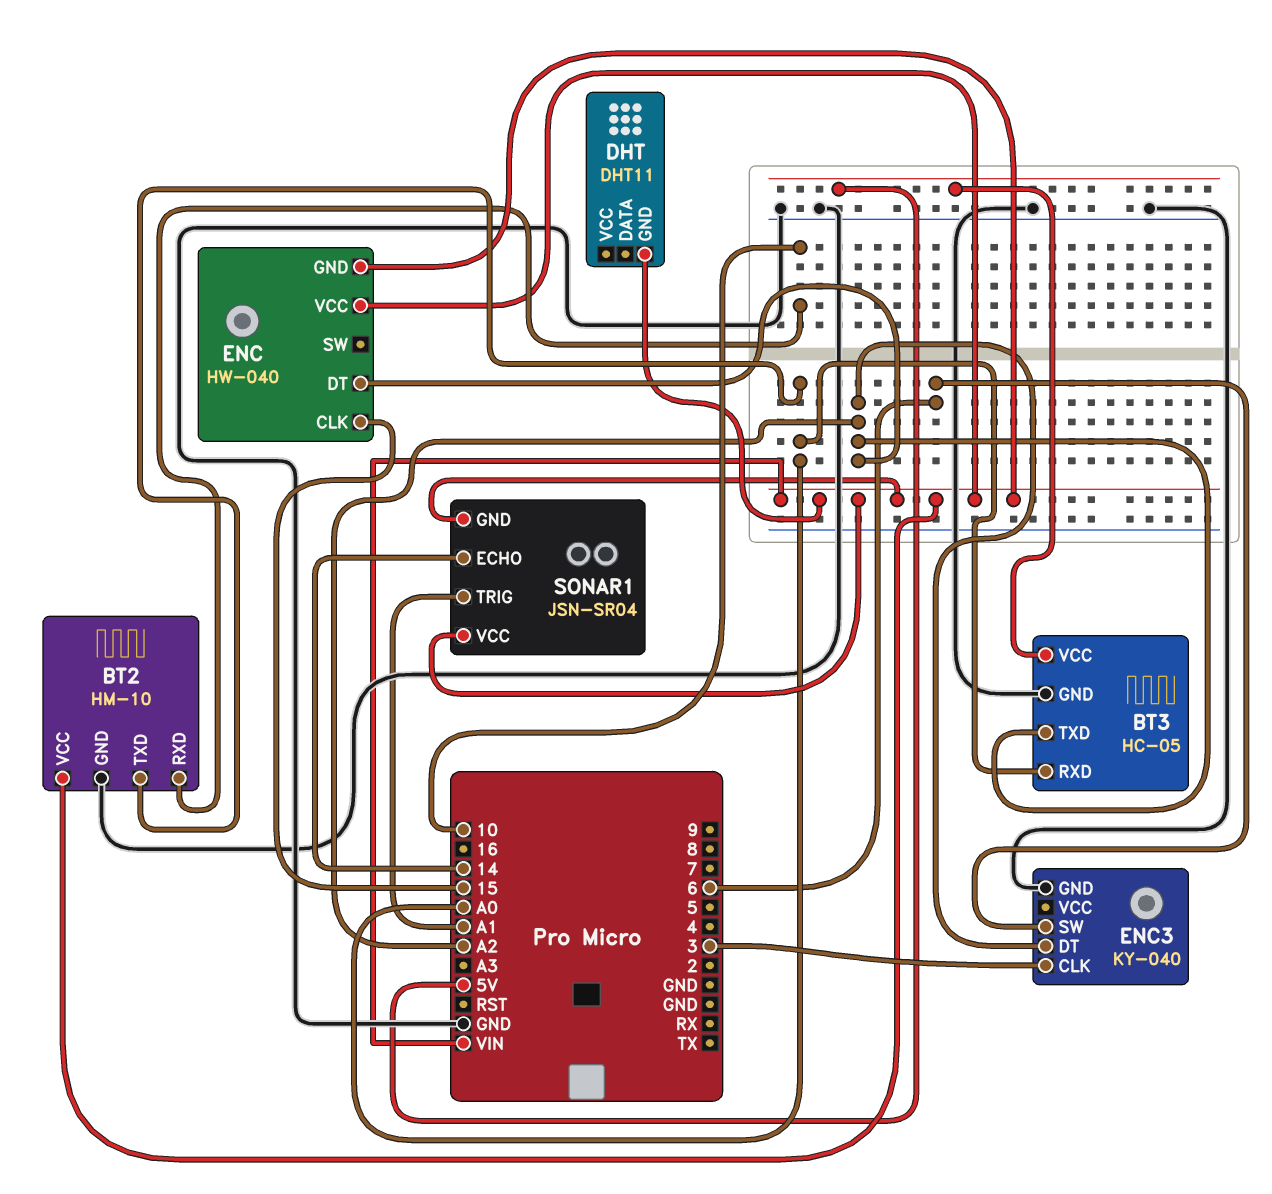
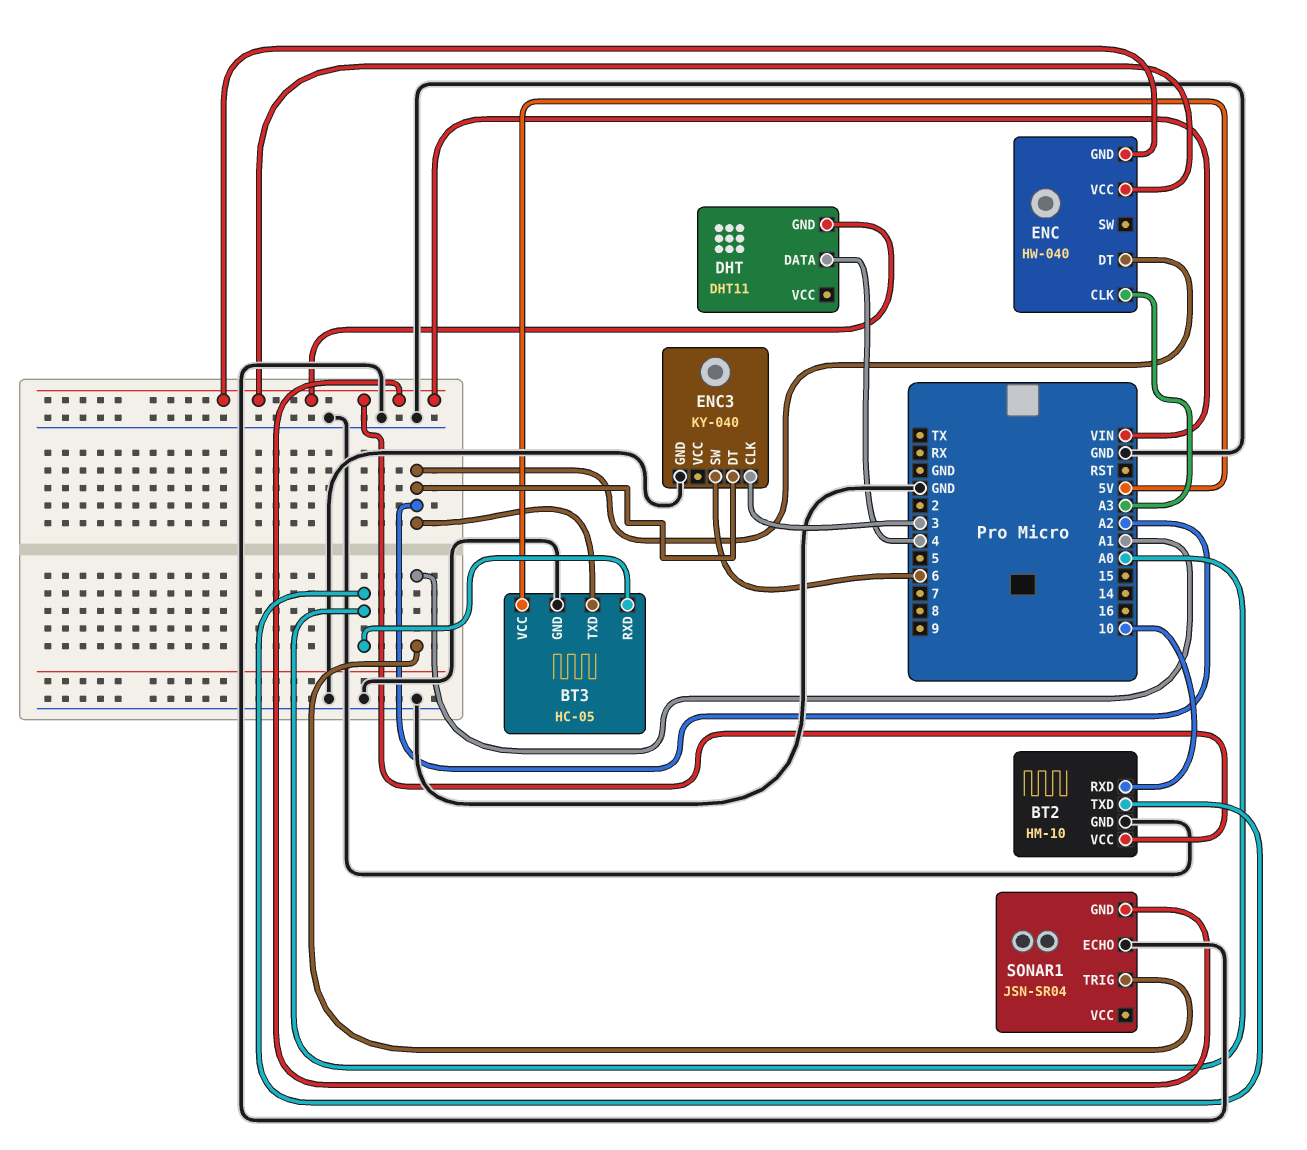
DHT pin DATA: none -> 4
ENC pin CLK: 15 -> A3
SONAR1 pin ECHO: 14 -> GND
SONAR1 pin VCC: VIN -> none

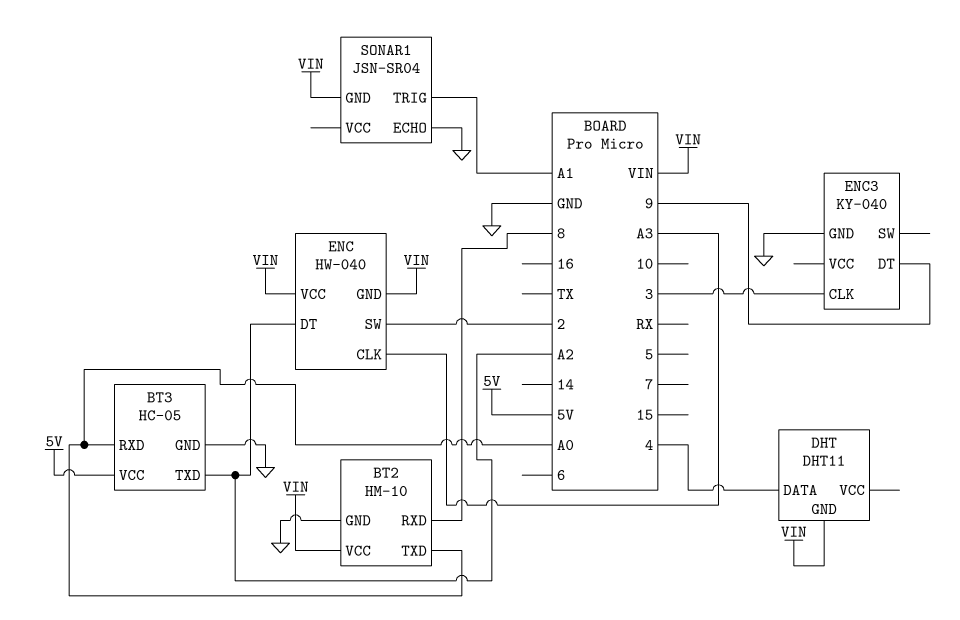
BT2 pin RXD: 10 -> 8
ENC pin SW: none -> 2
ENC3 pin DT: A2 -> 9
ENC3 pin SW: 6 -> none

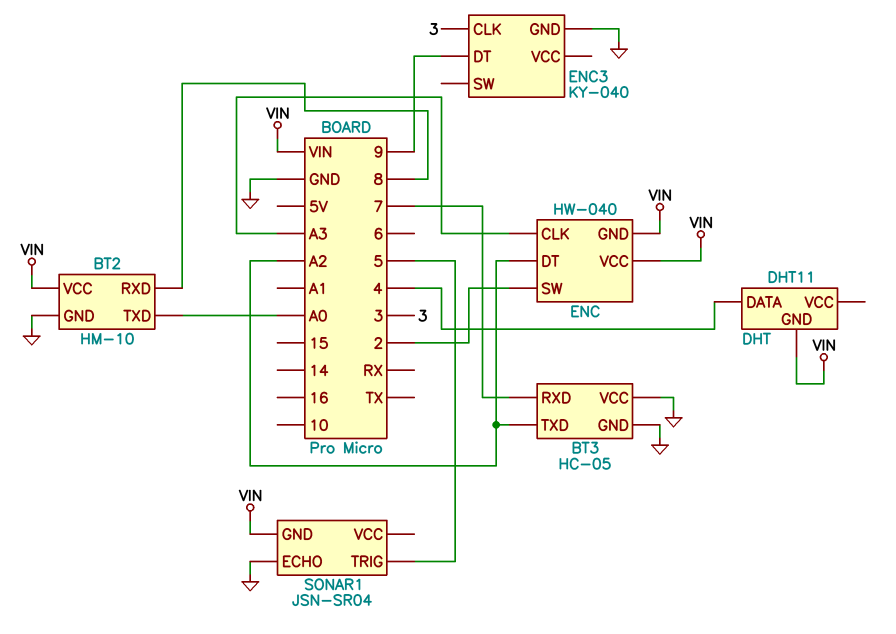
BT3 pin RXD: A0 -> 7
BT3 pin VCC: 5V -> GND
SONAR1 pin TRIG: A1 -> 5

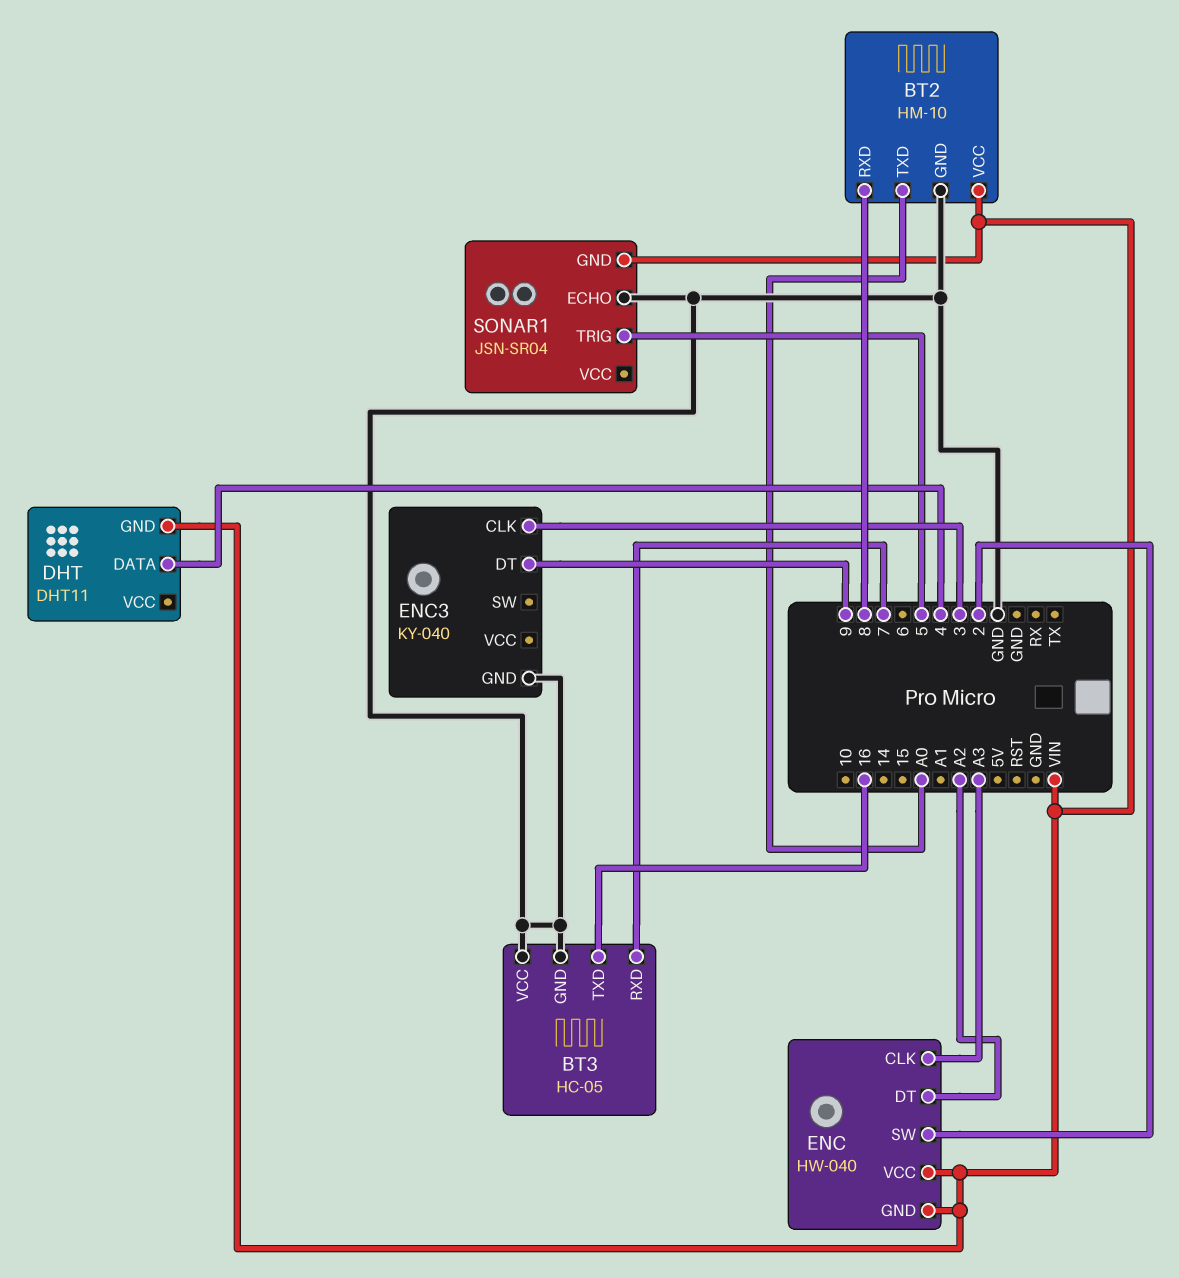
BT3 pin TXD: A2 -> 16

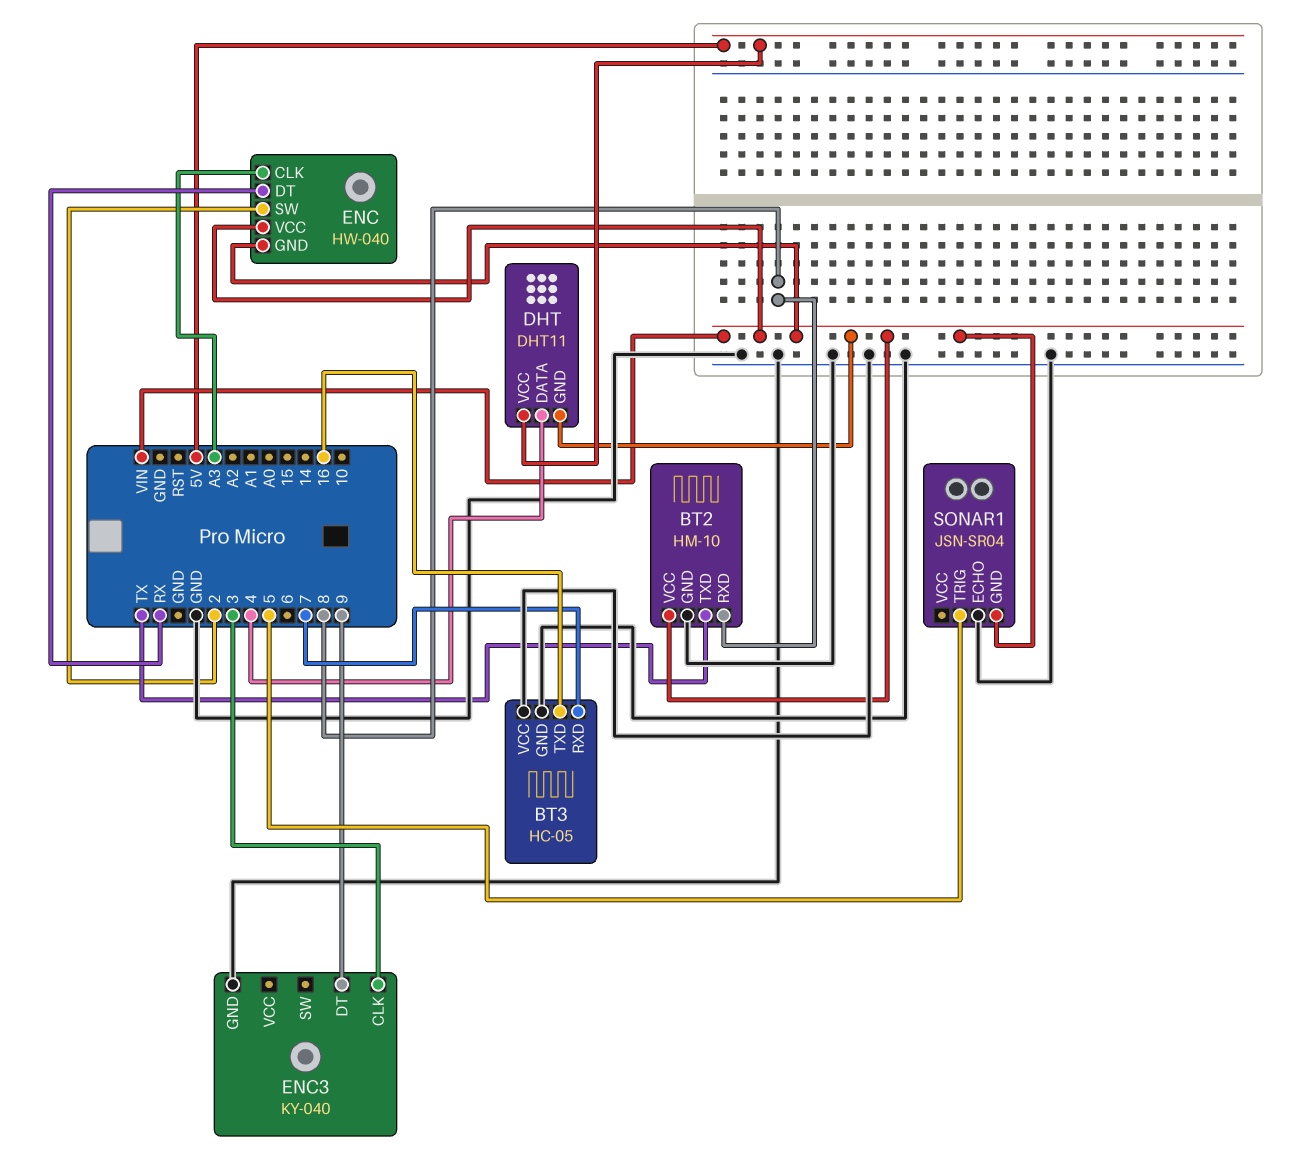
BT2 pin TXD: A0 -> TX
DHT pin VCC: none -> 5V
ENC pin DT: A2 -> RX

